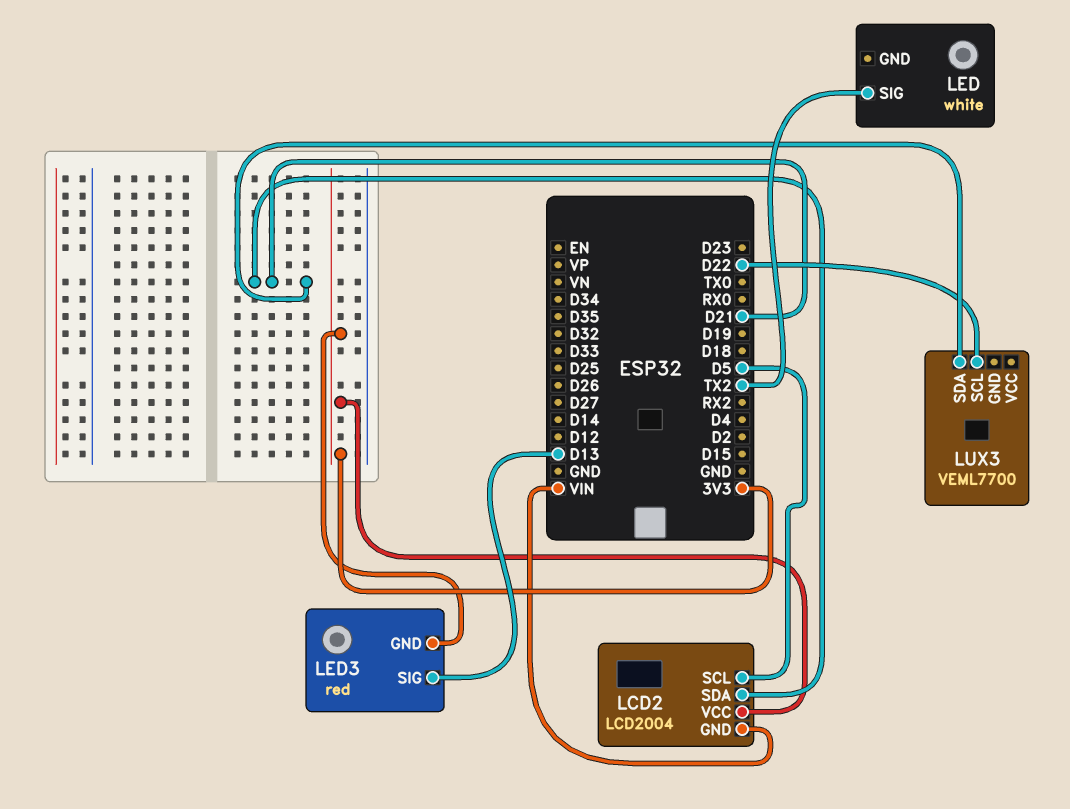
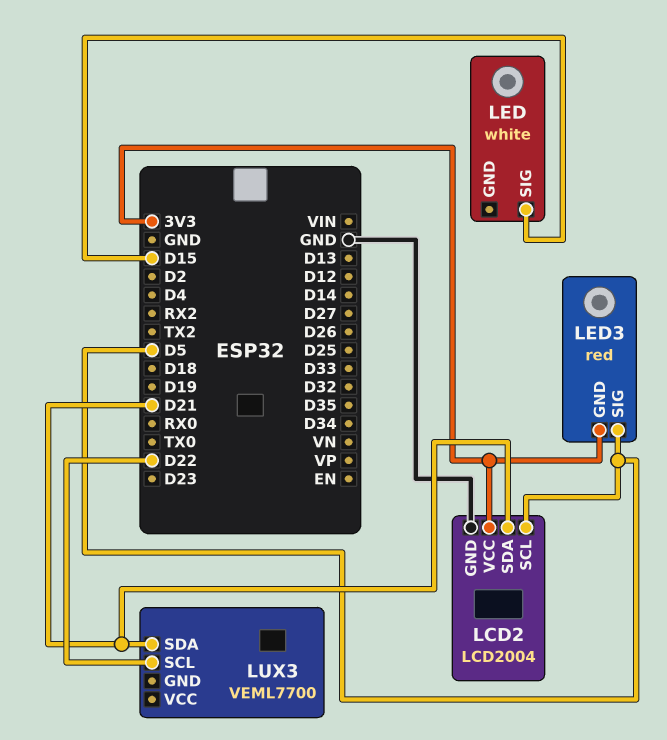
LCD2 pin GND: VIN -> GND
LED pin SIG: TX2 -> D15
LED3 pin SIG: D13 -> D5

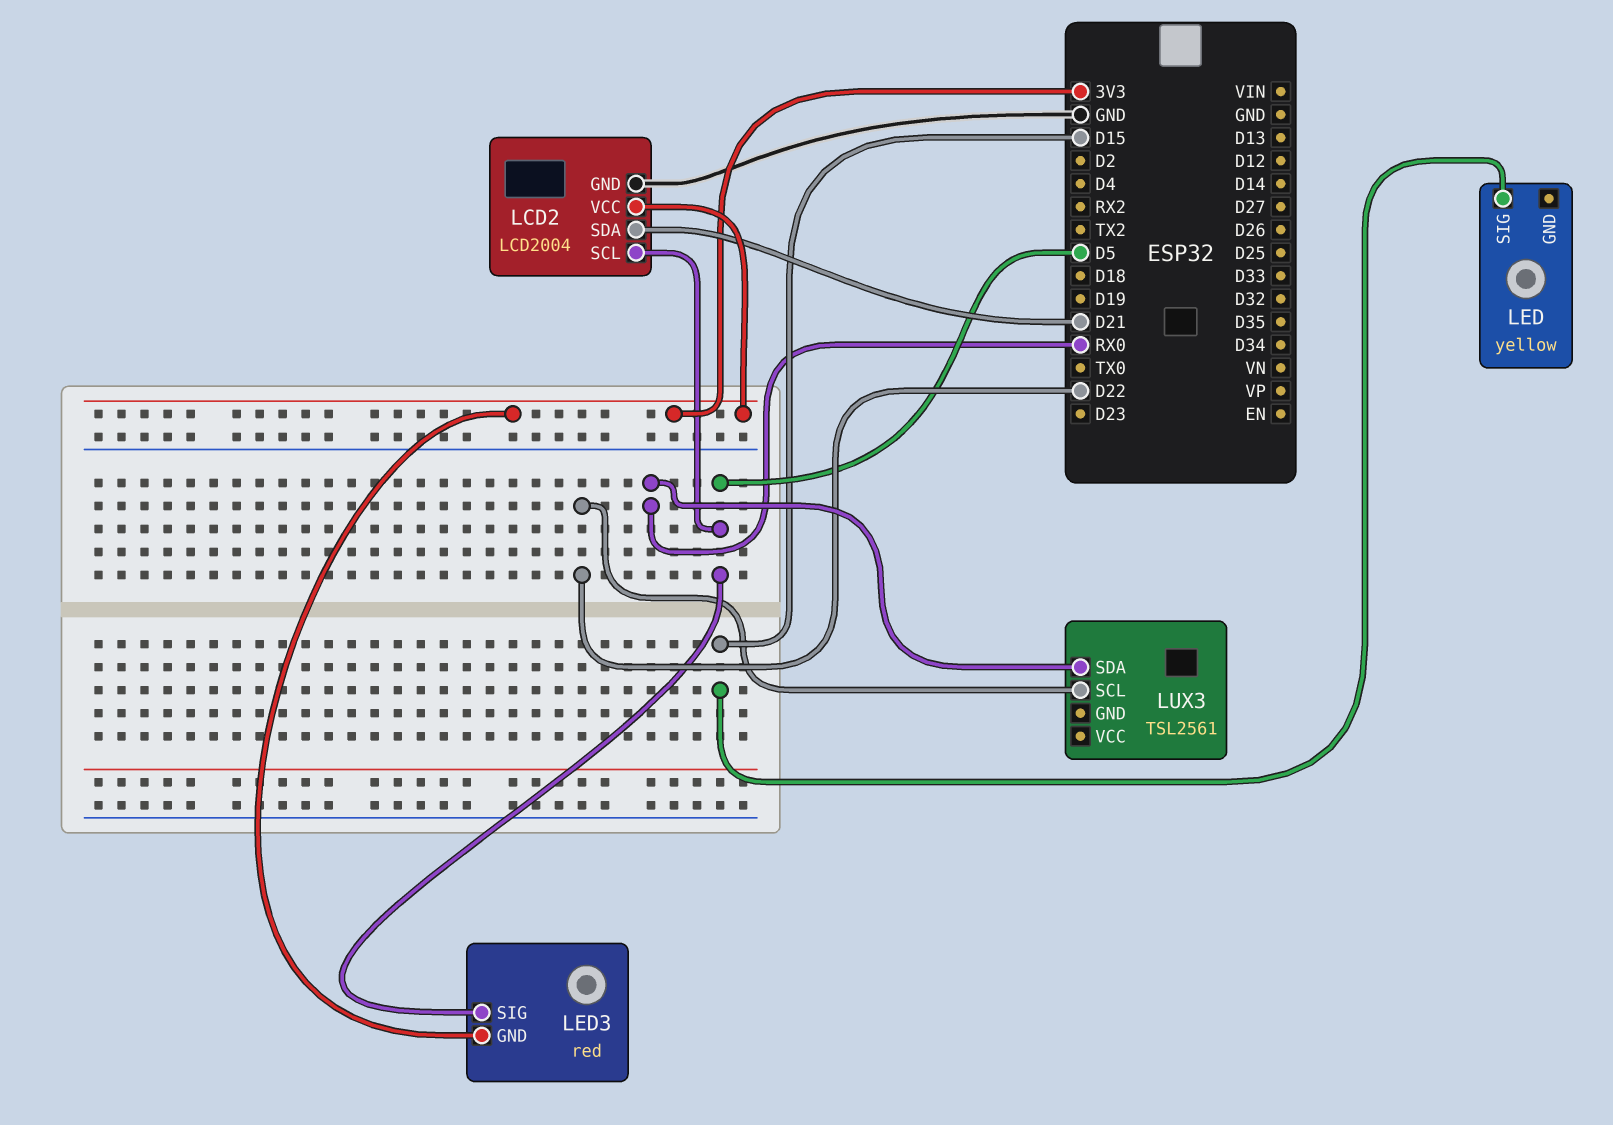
LED: white -> yellow
LUX3: VEML7700 -> TSL2561
LUX3 pin SDA: D21 -> RX0

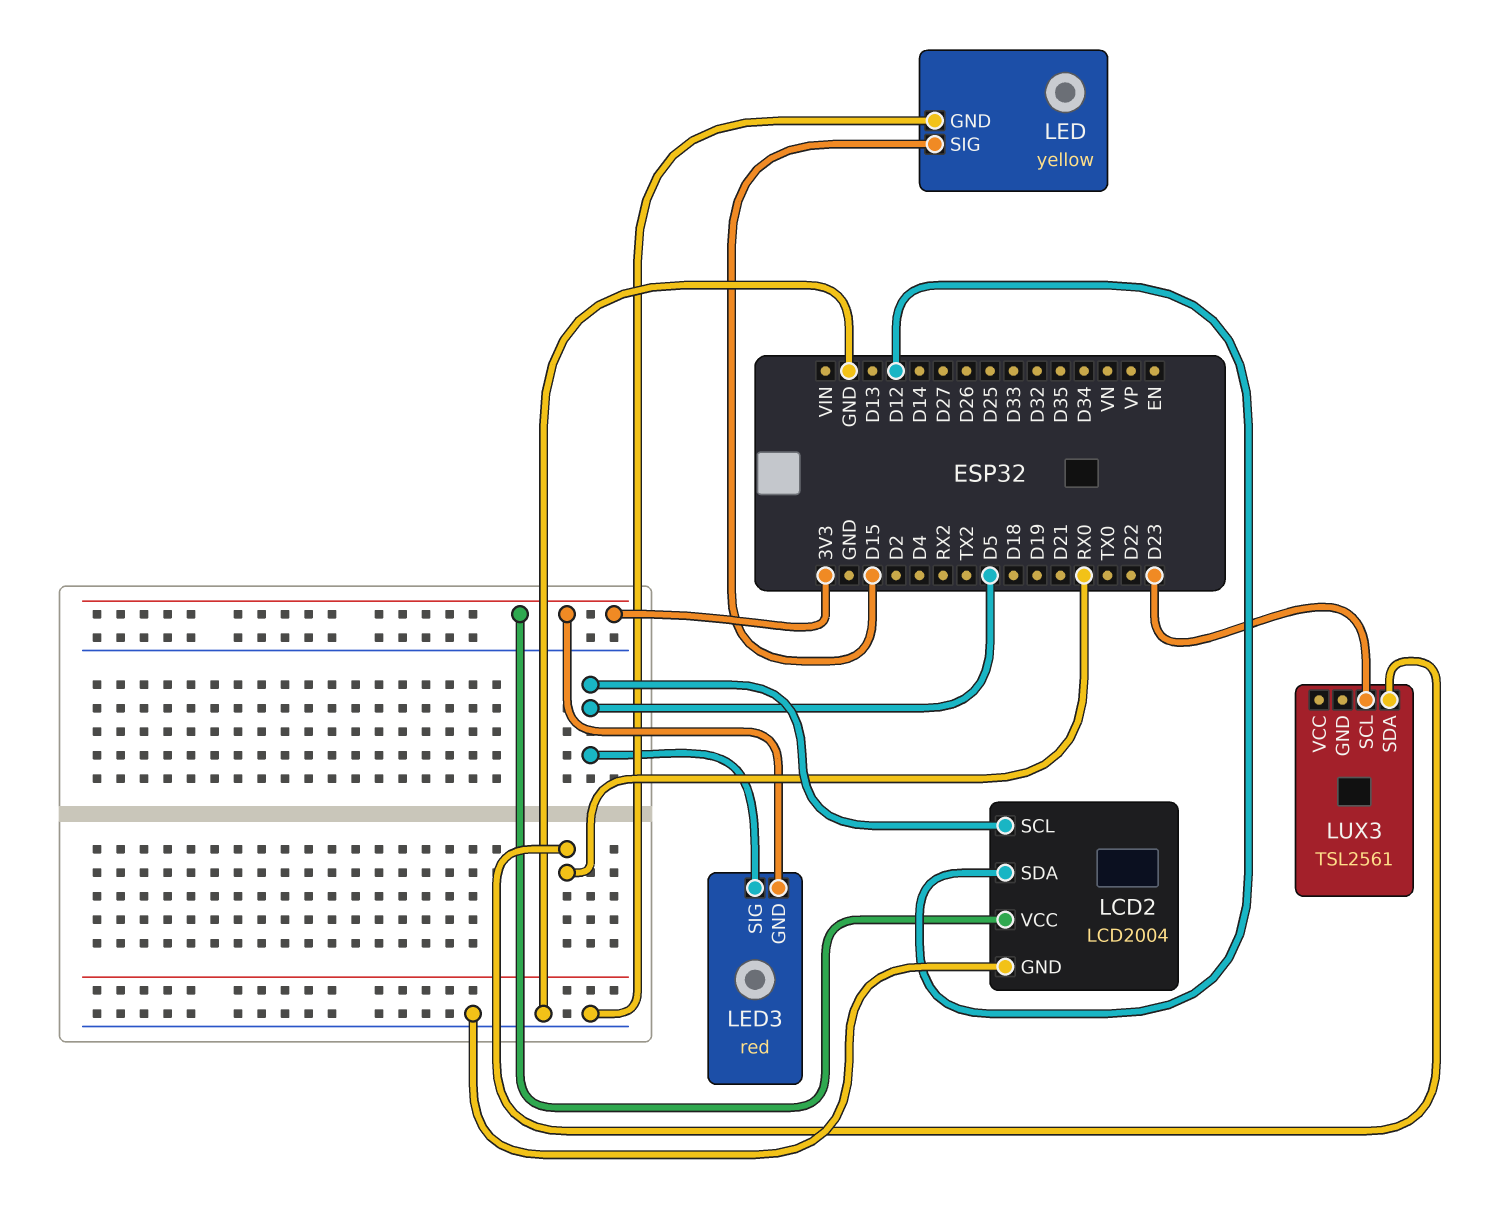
LCD2 pin SDA: D21 -> D12
LED pin GND: none -> GND
LUX3 pin SCL: D22 -> D23

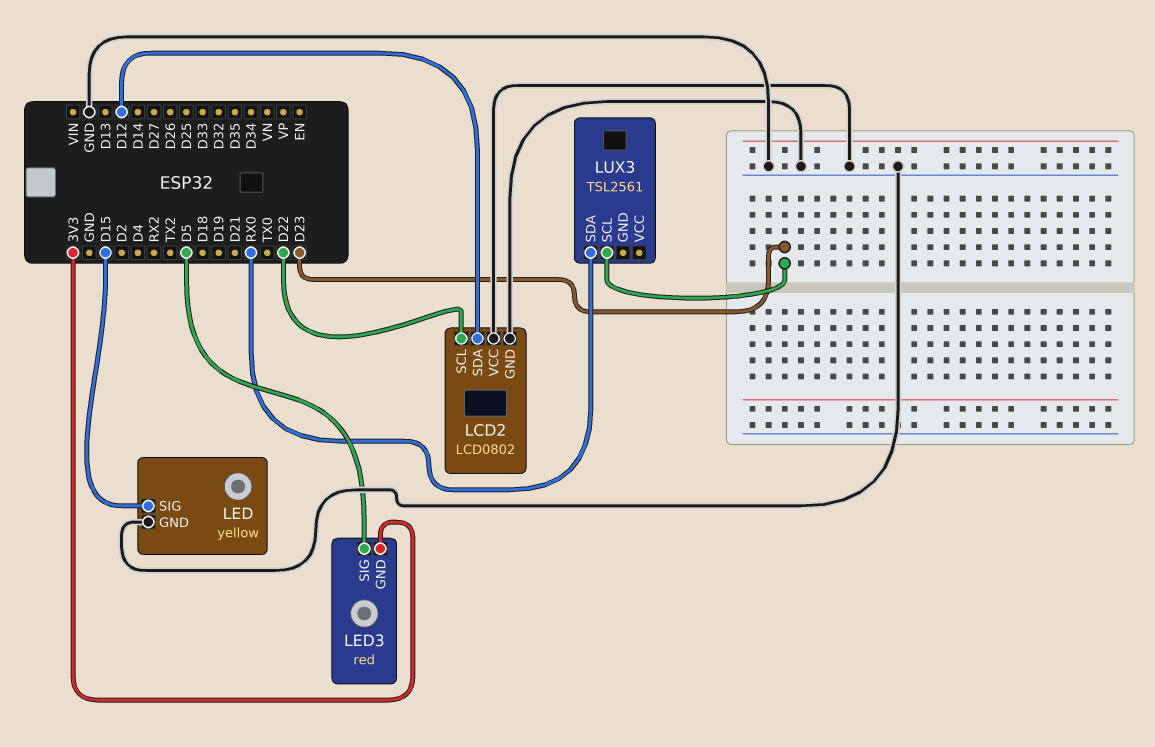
LCD2: LCD2004 -> LCD0802
LCD2 pin SCL: D5 -> D22
LCD2 pin VCC: 3V3 -> GND

